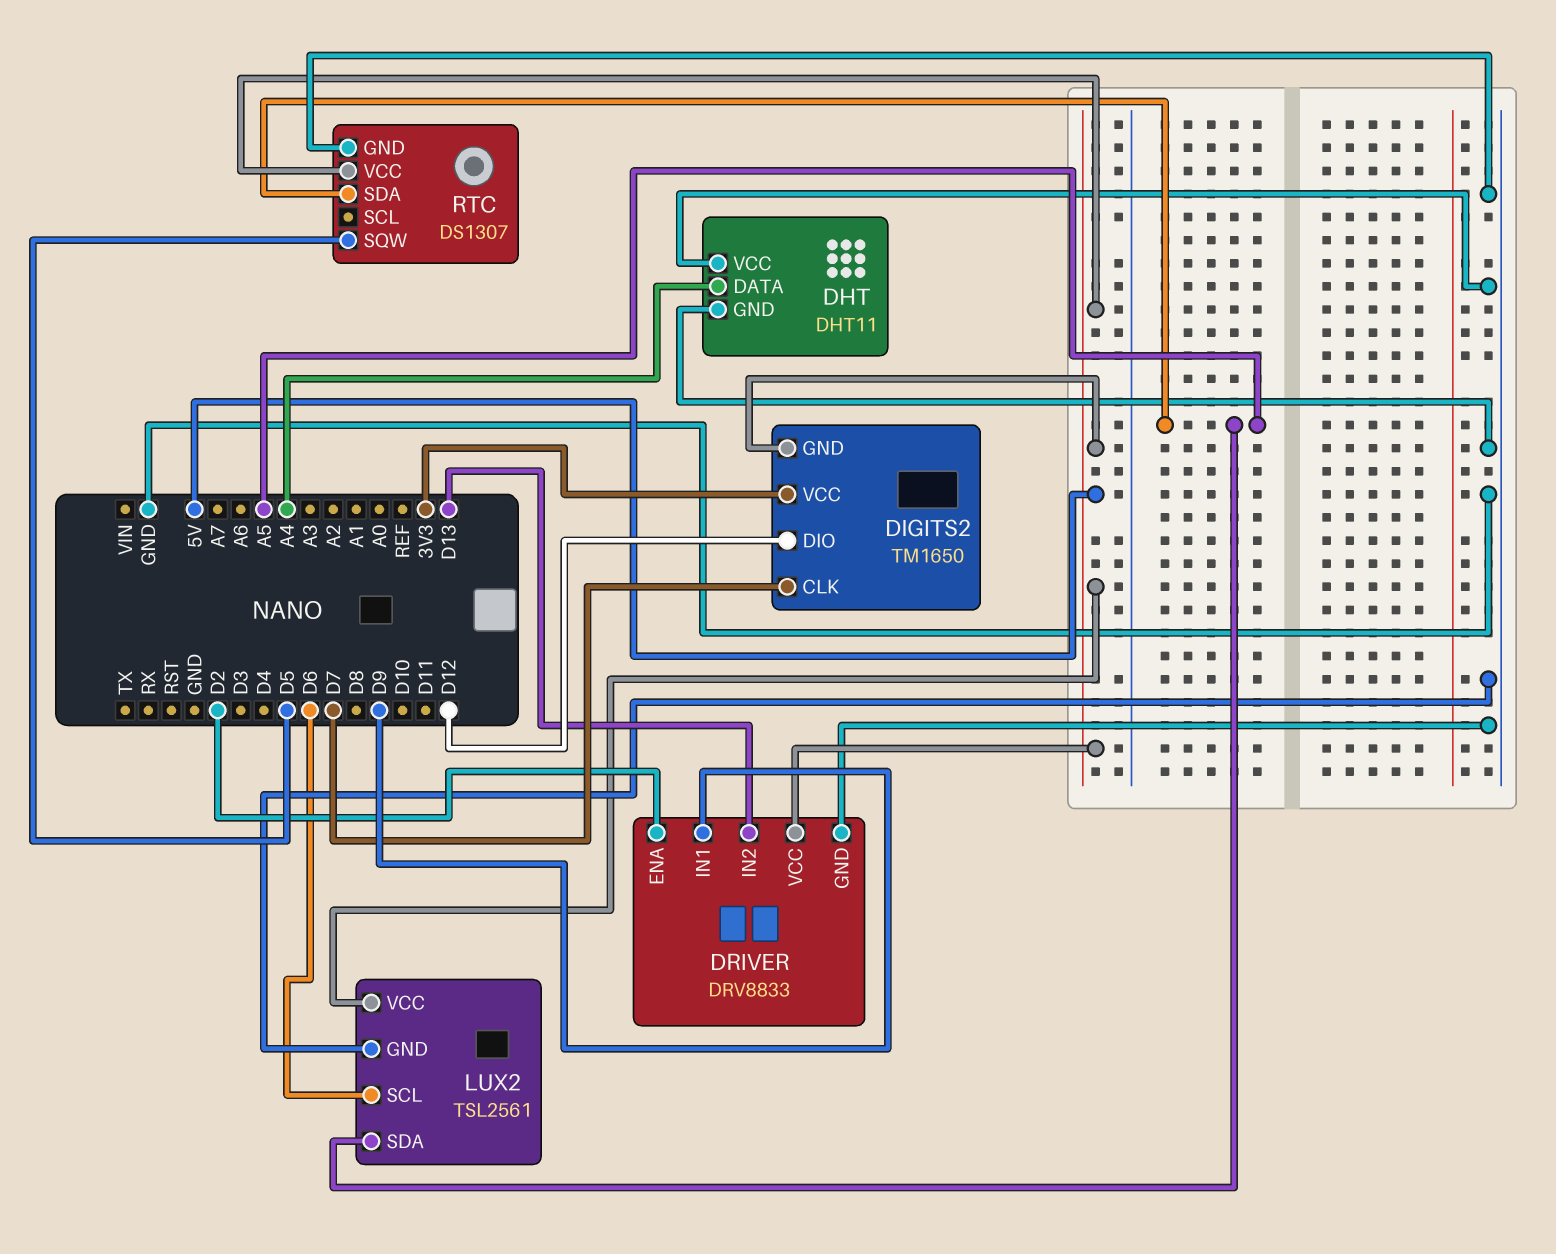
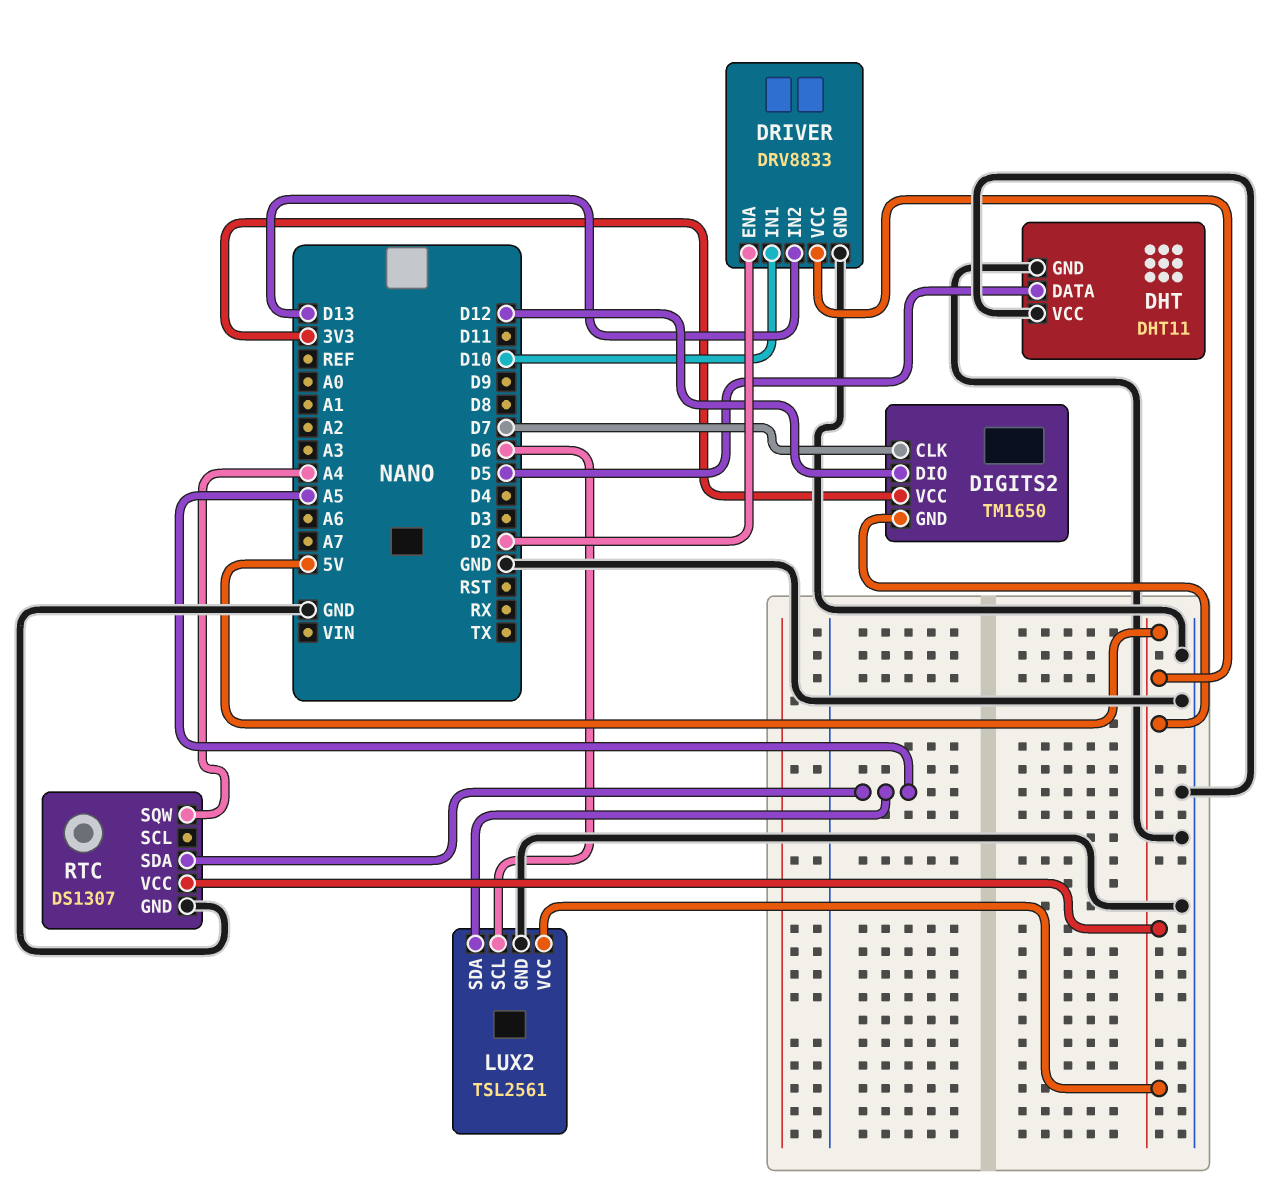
DHT pin DATA: A4 -> D5
DRIVER pin IN1: D9 -> D10
RTC pin SQW: D5 -> A4

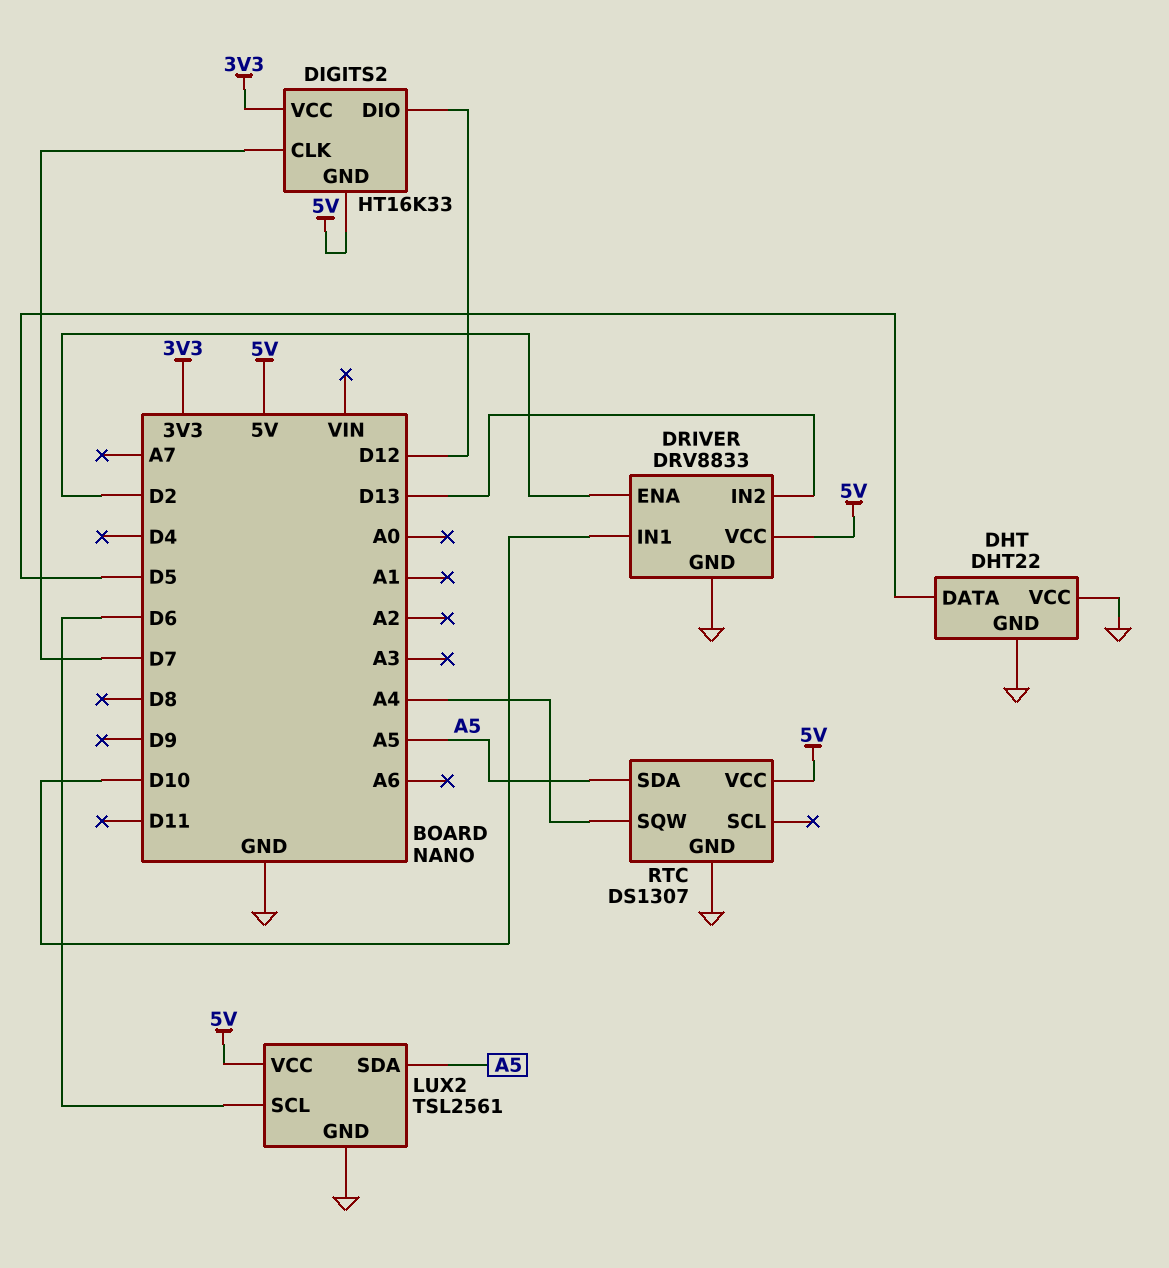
DHT: DHT11 -> DHT22
DIGITS2: TM1650 -> HT16K33

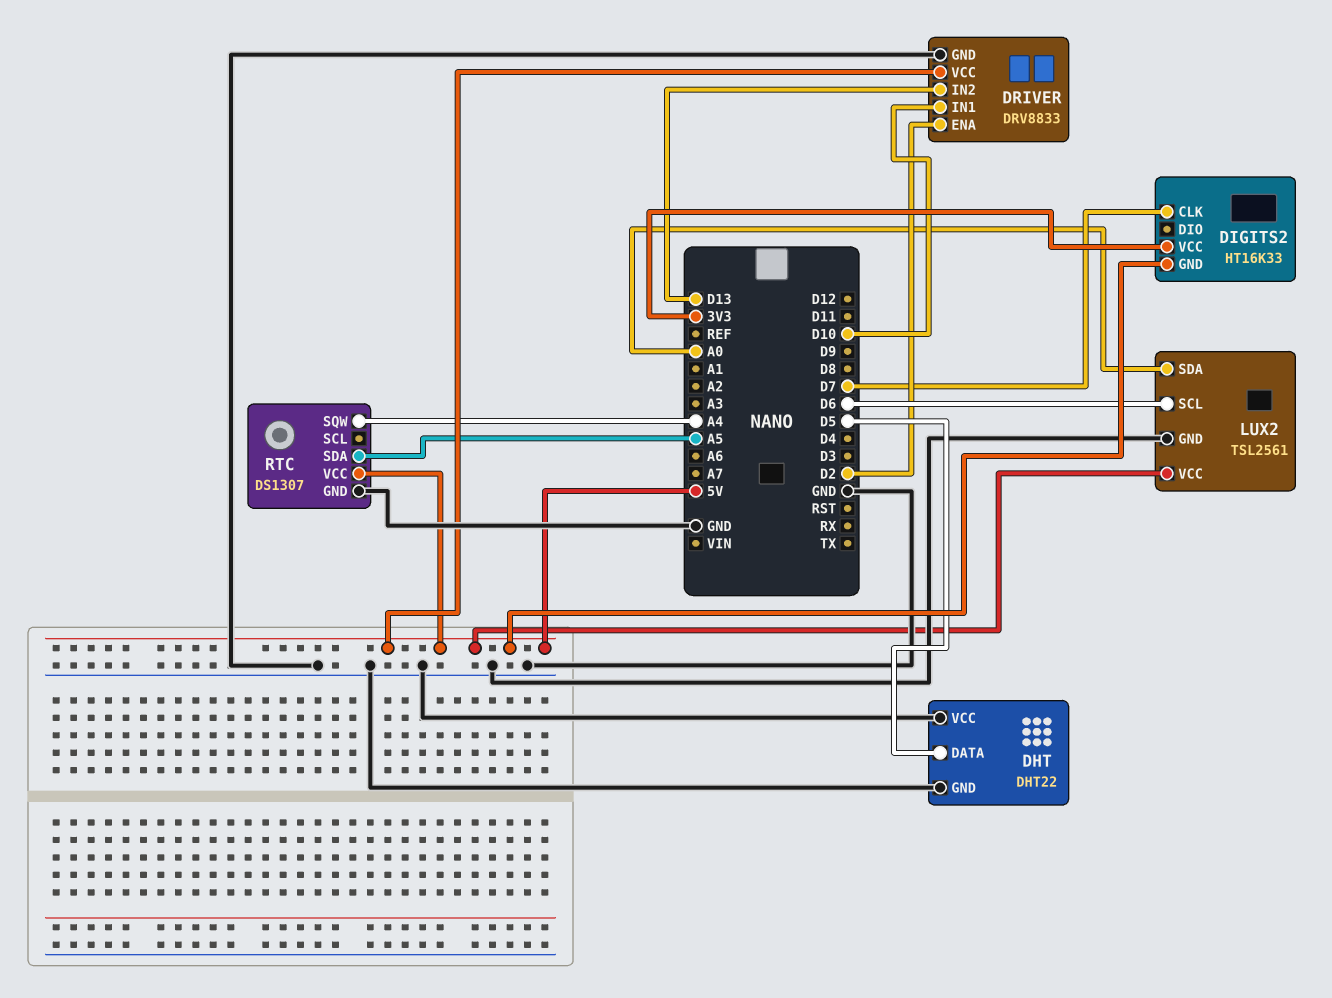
DIGITS2 pin DIO: D12 -> none
LUX2 pin SDA: A5 -> A0

